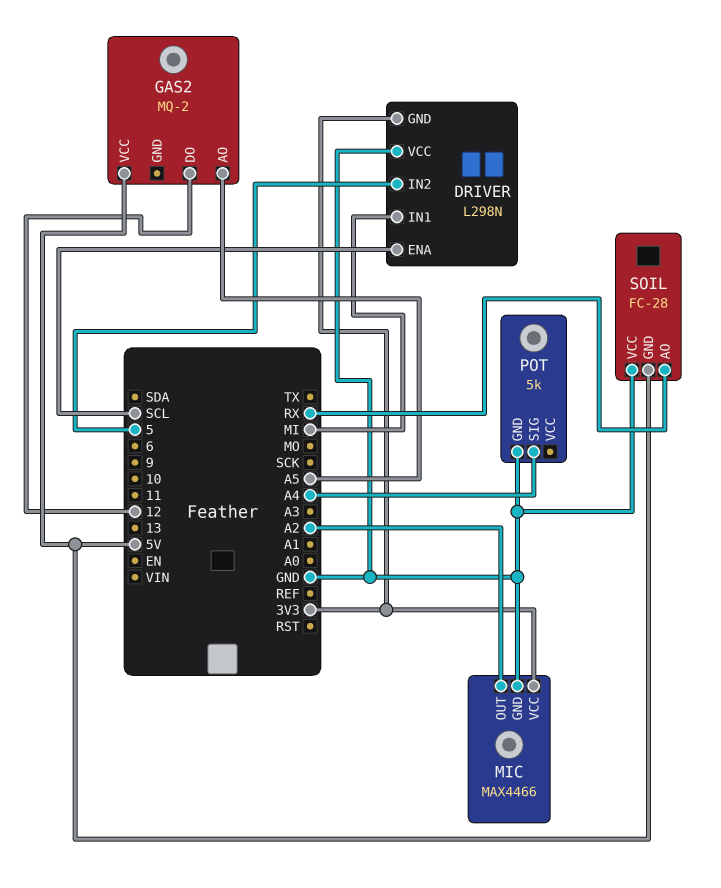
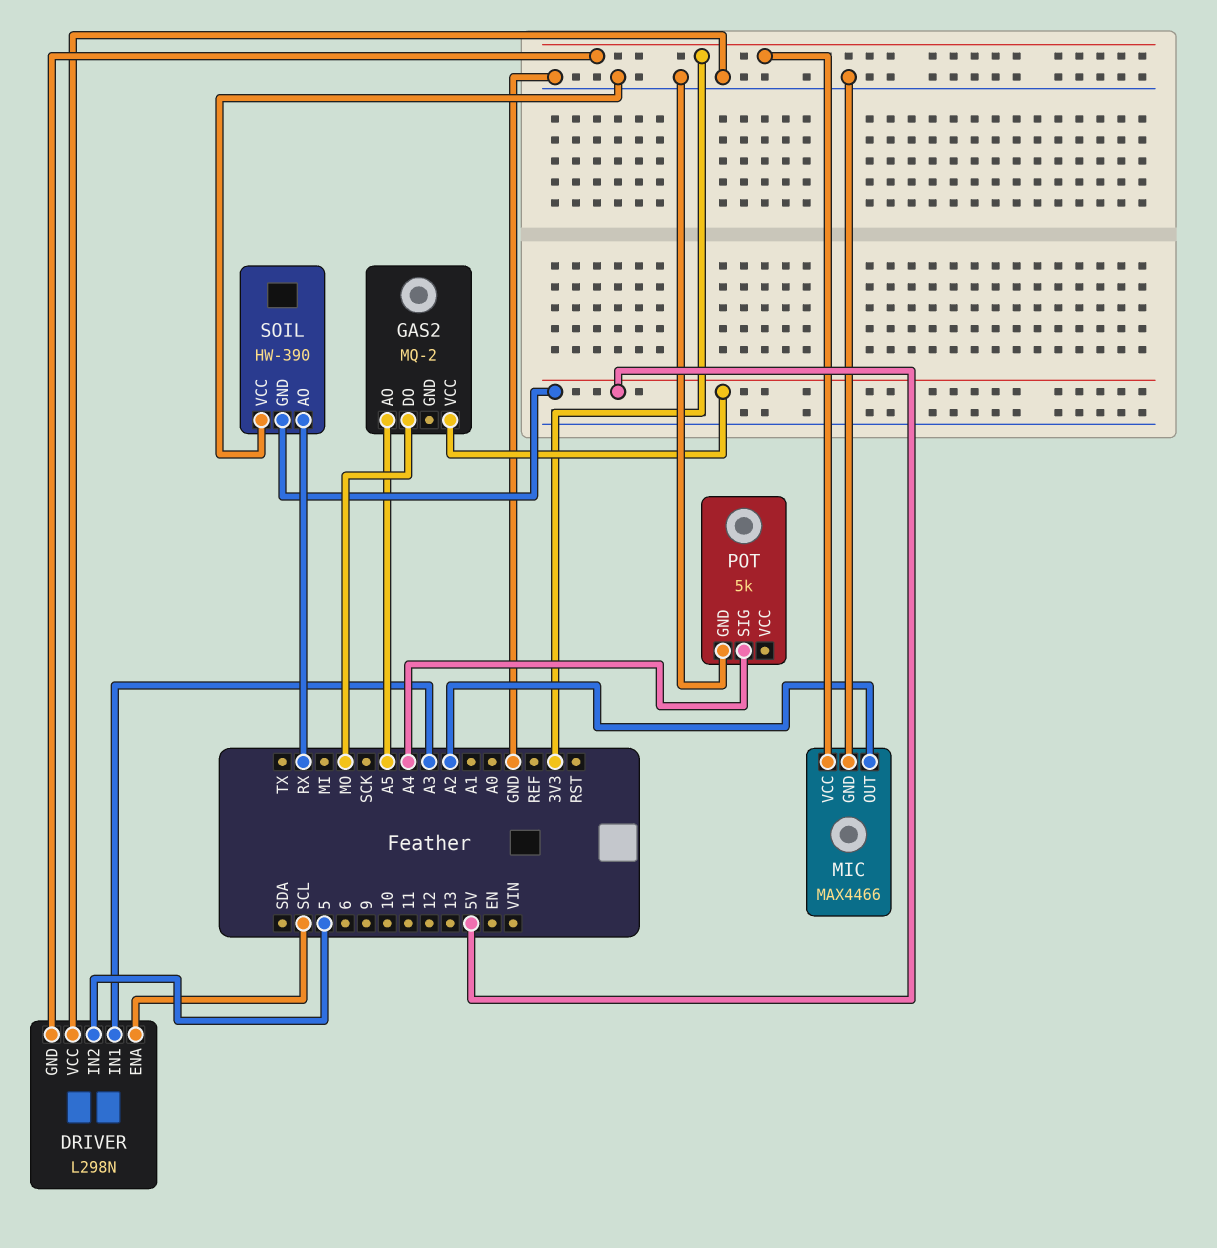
DRIVER pin IN1: MI -> A3
GAS2 pin DO: 12 -> MO
SOIL: FC-28 -> HW-390

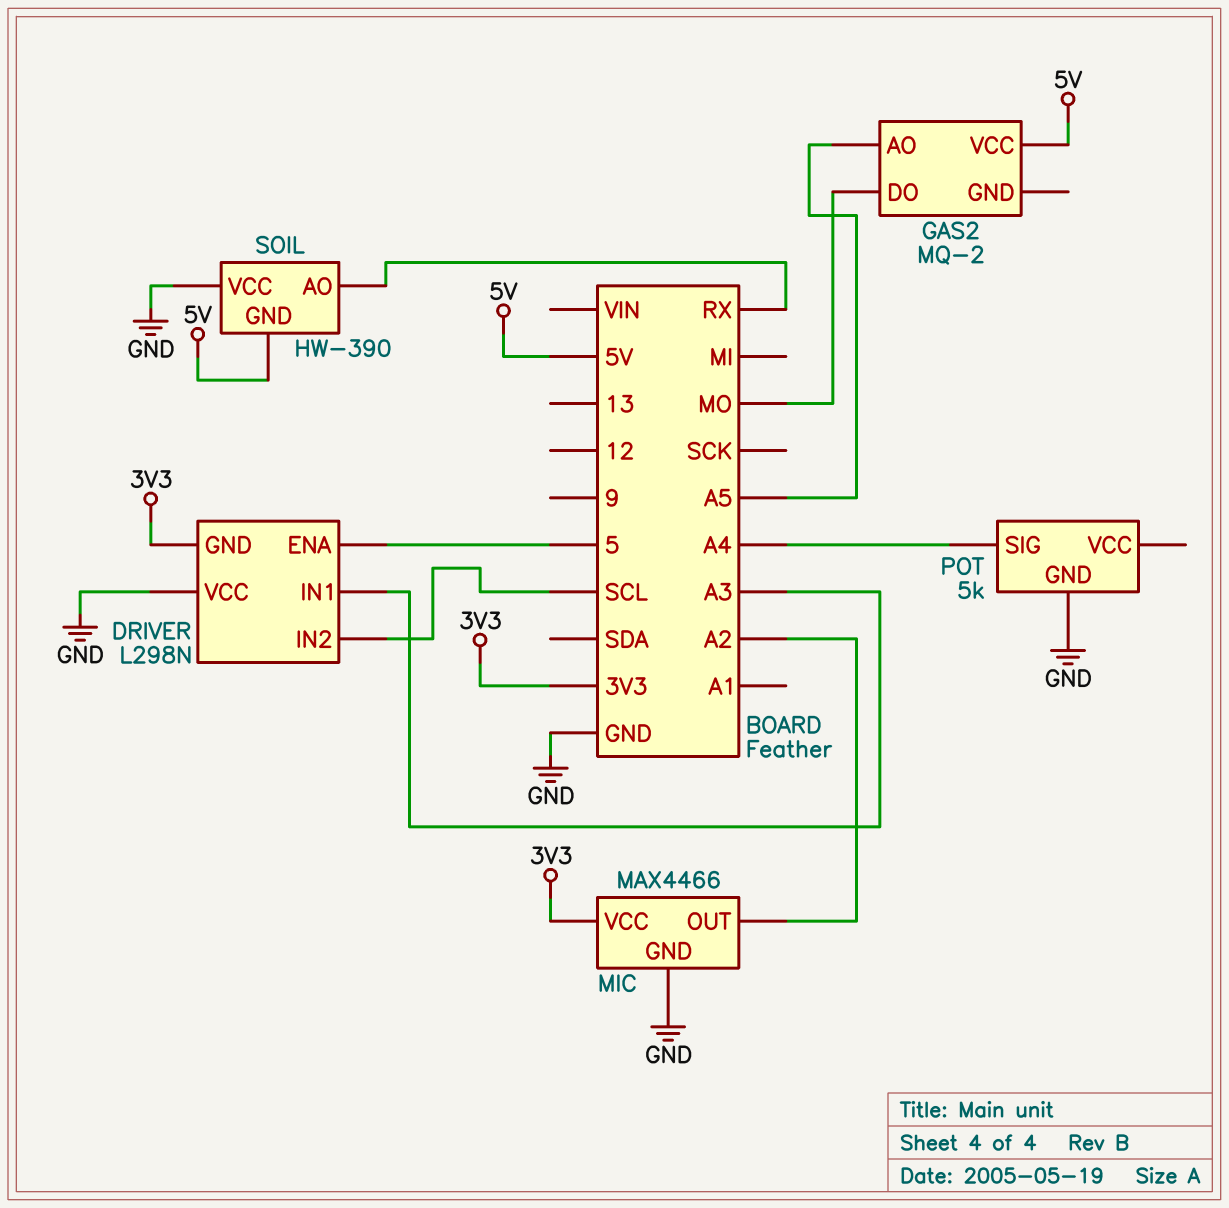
DRIVER pin ENA: SCL -> 5
DRIVER pin IN2: 5 -> SCL

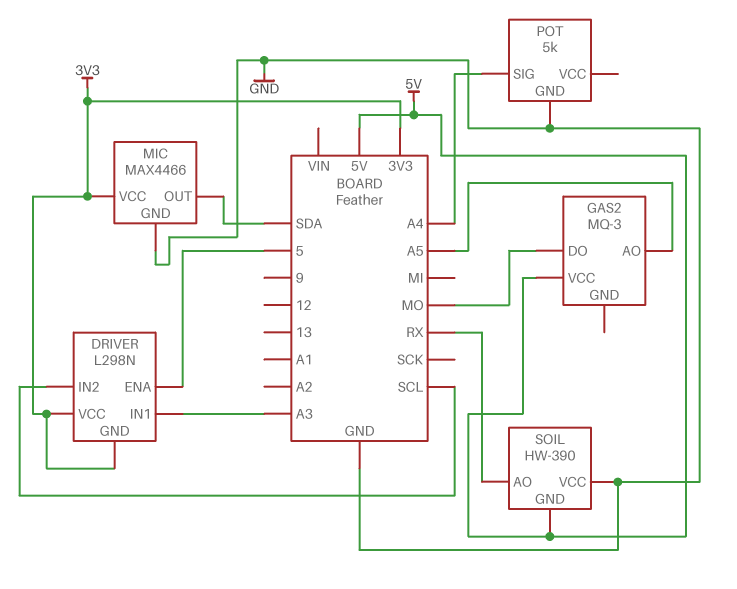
DRIVER pin VCC: GND -> 3V3
GAS2: MQ-2 -> MQ-3
MIC pin OUT: A2 -> SDA

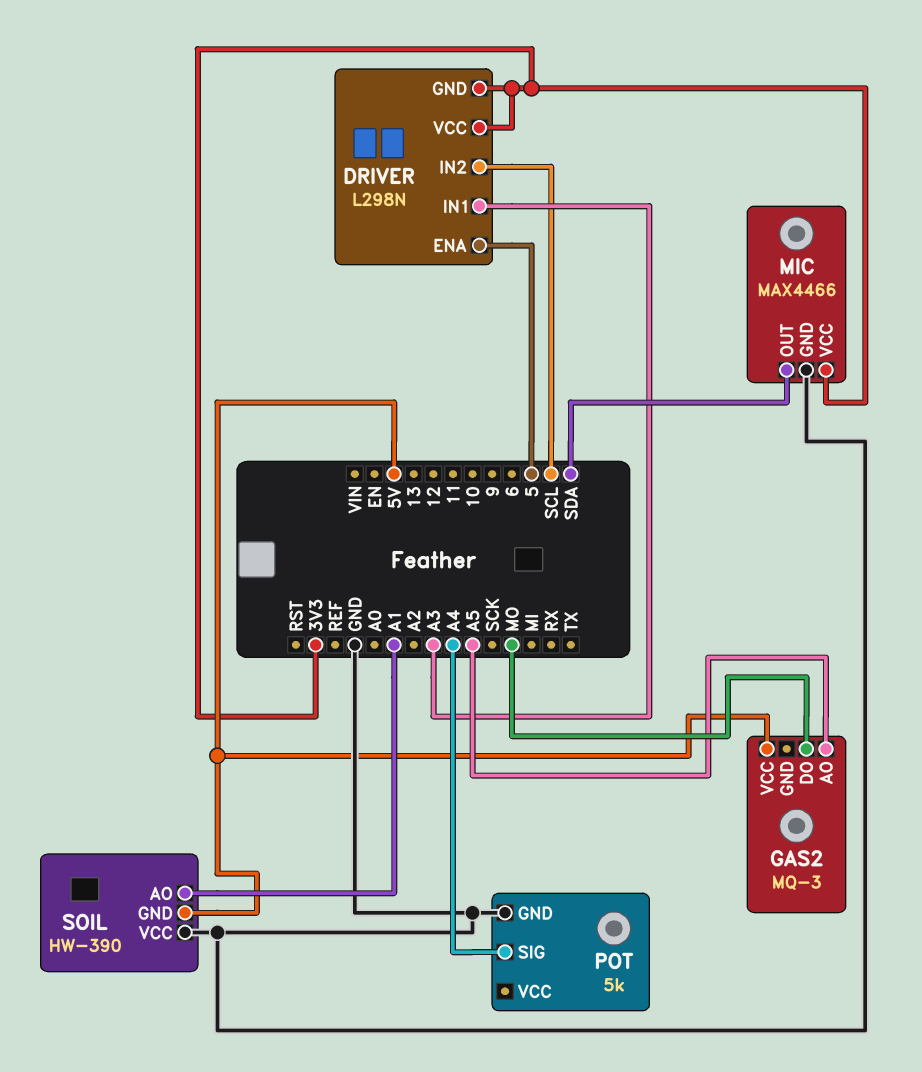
SOIL pin AO: RX -> A1

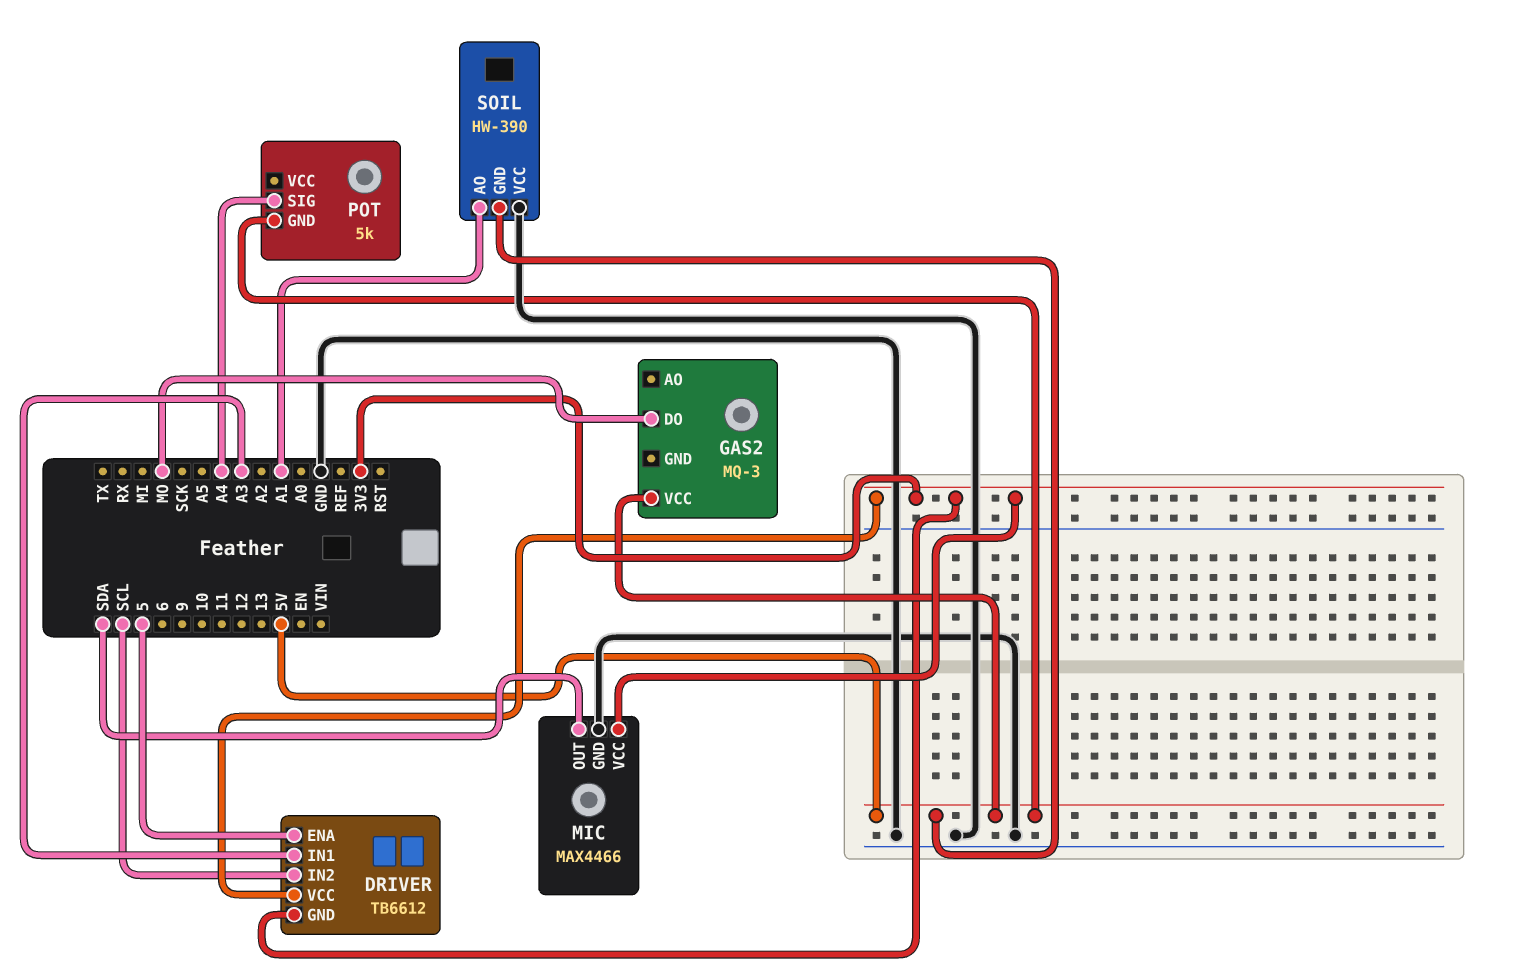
DRIVER: L298N -> TB6612
GAS2 pin AO: A5 -> none
POT pin GND: GND -> 5V

